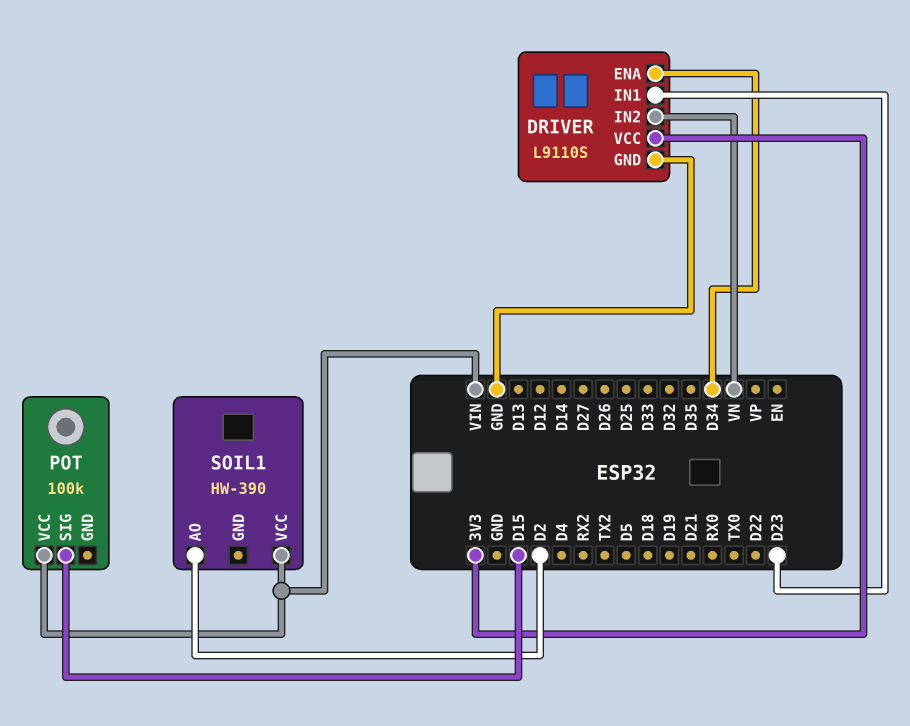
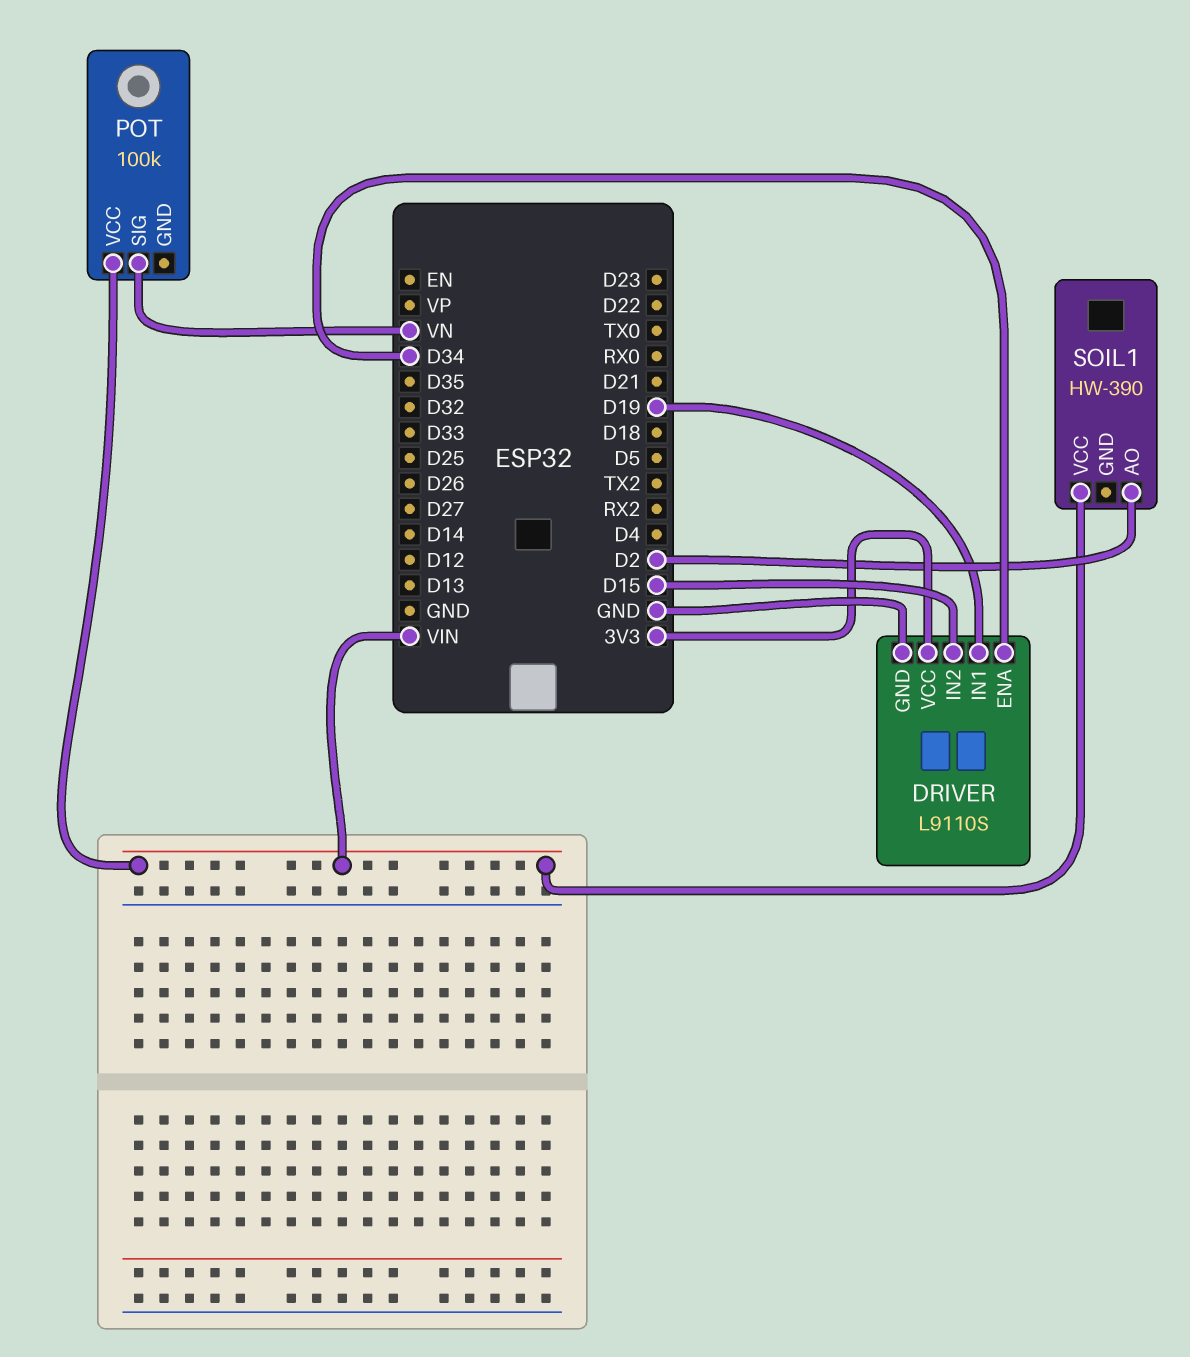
DRIVER pin IN1: D23 -> D19
DRIVER pin IN2: VN -> D15
POT pin SIG: D15 -> VN

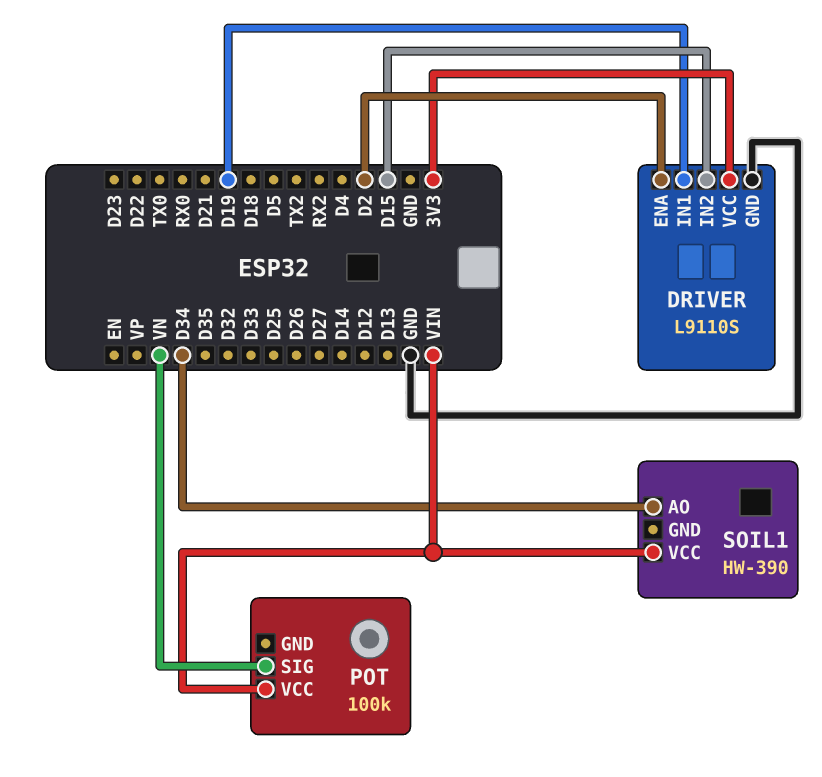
DRIVER pin ENA: D34 -> D2
SOIL1 pin AO: D2 -> D34

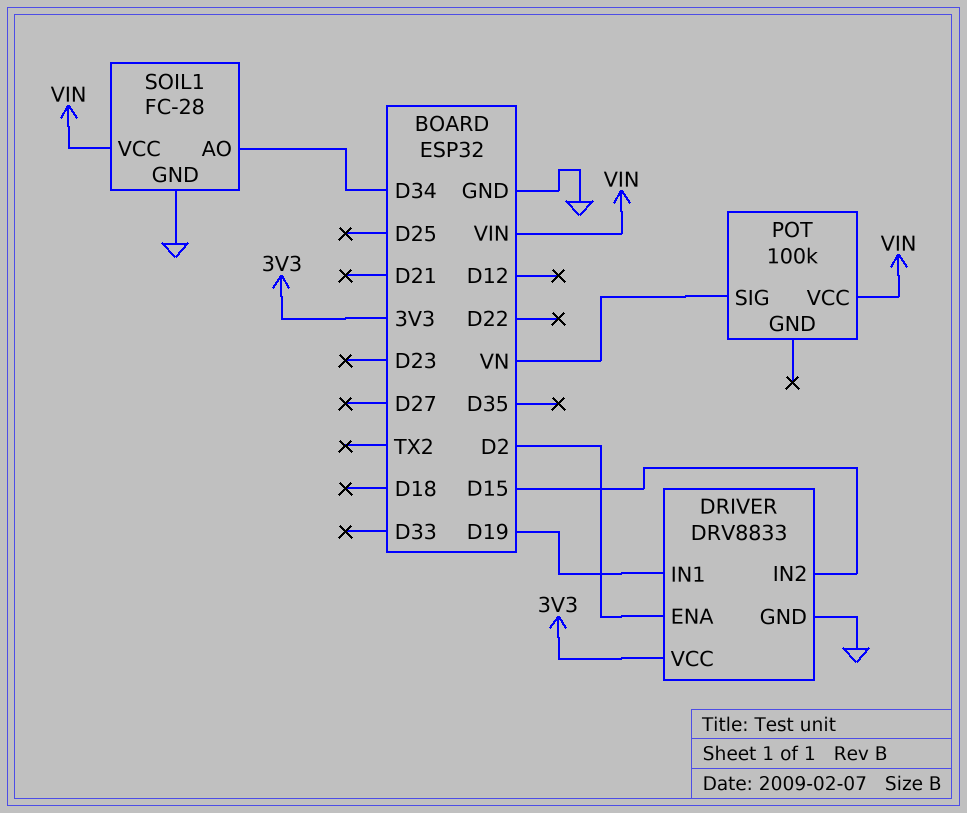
DRIVER: L9110S -> DRV8833
SOIL1: HW-390 -> FC-28
SOIL1 pin GND: none -> GND

